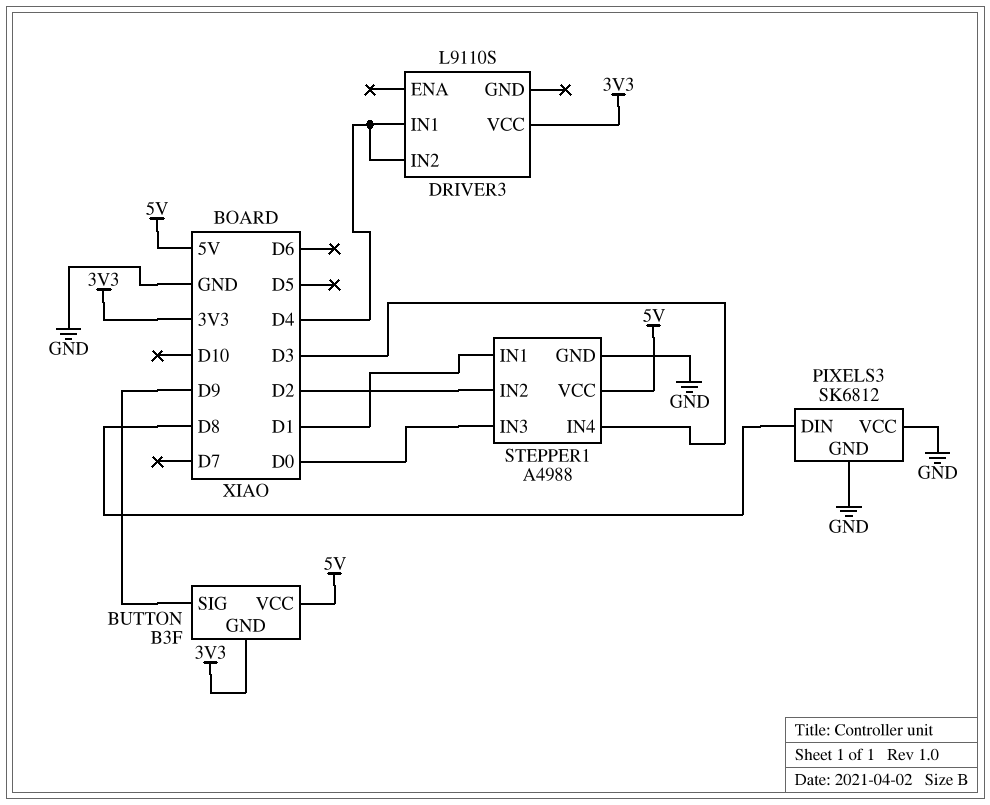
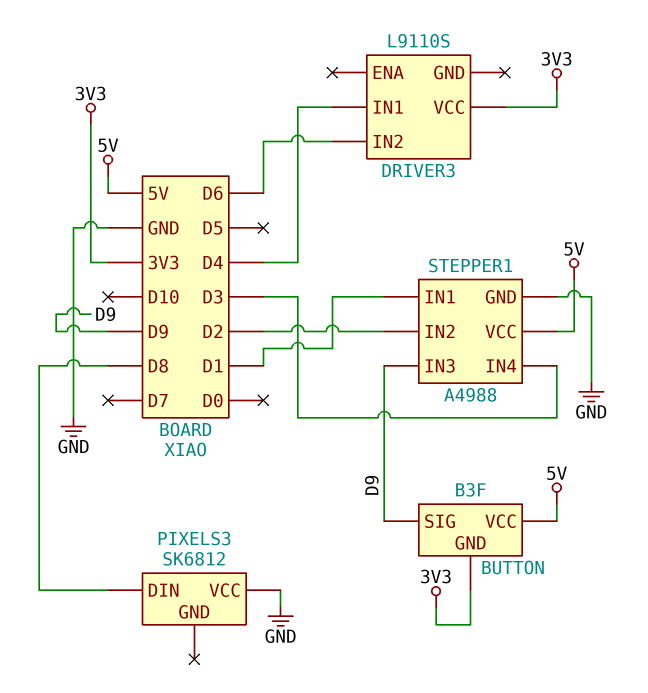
DRIVER3 pin IN2: D4 -> D6
PIXELS3 pin GND: GND -> none
STEPPER1 pin IN3: D0 -> D9

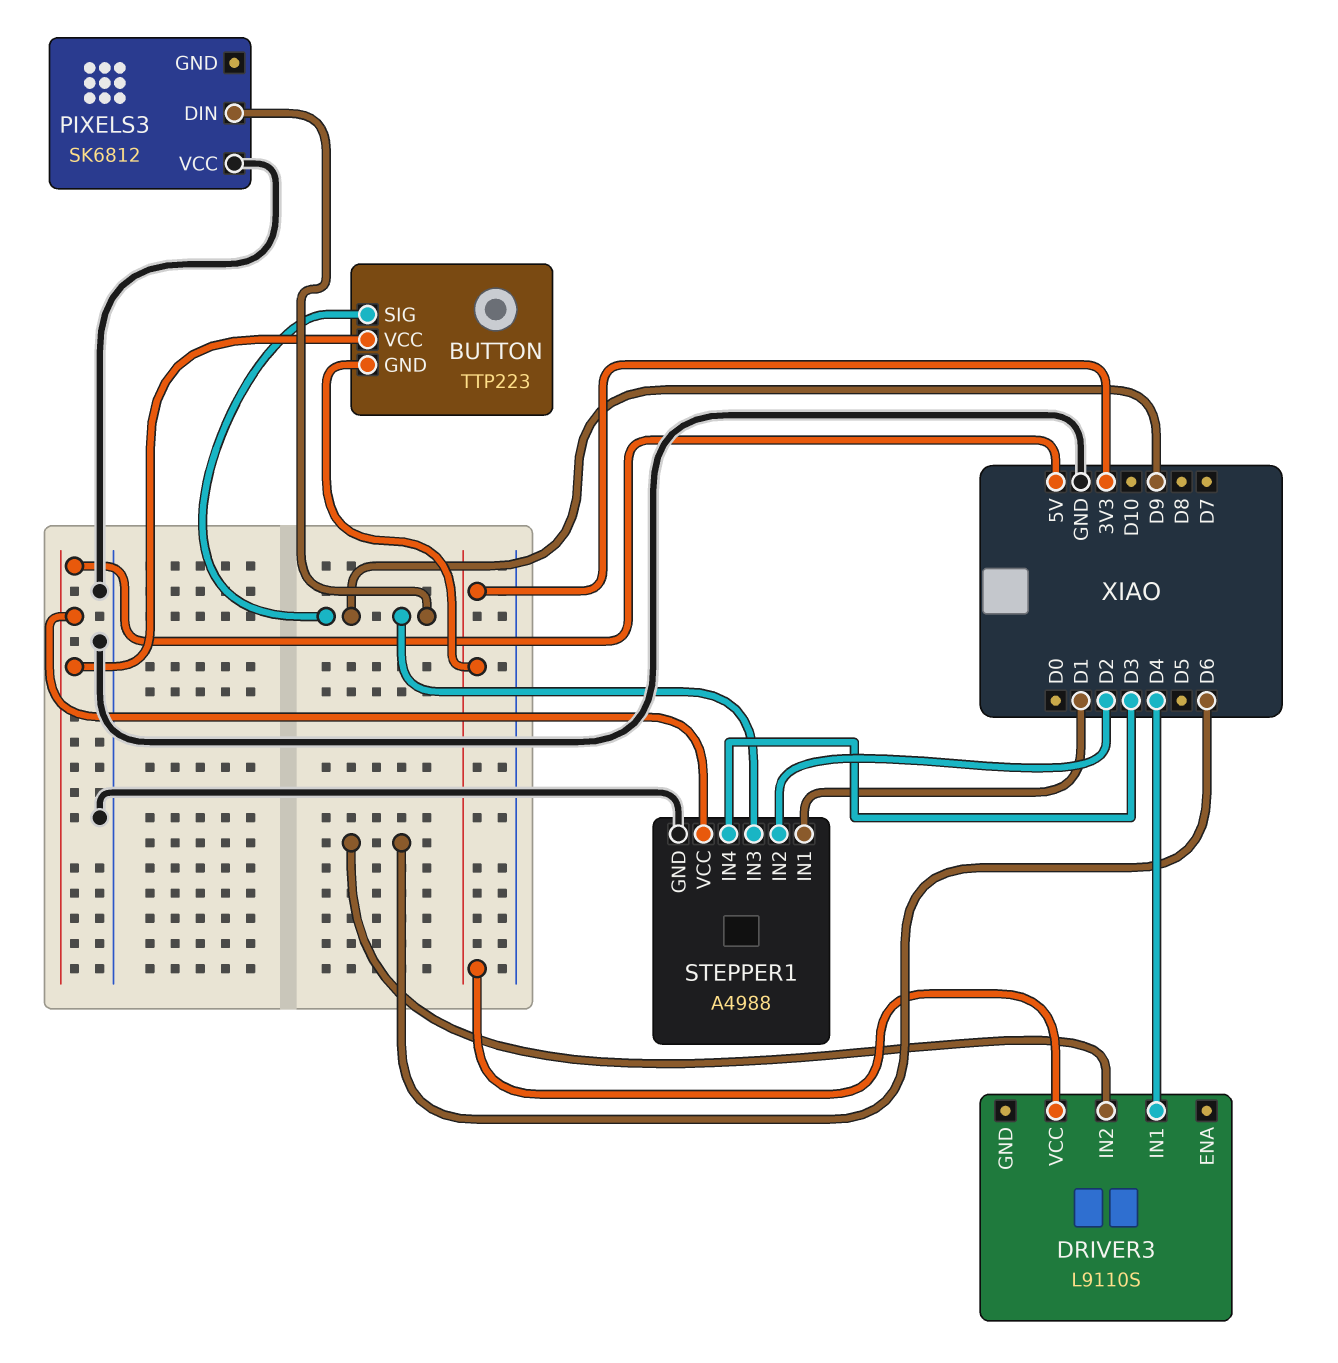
BUTTON: B3F -> TTP223
PIXELS3 pin DIN: D8 -> D9

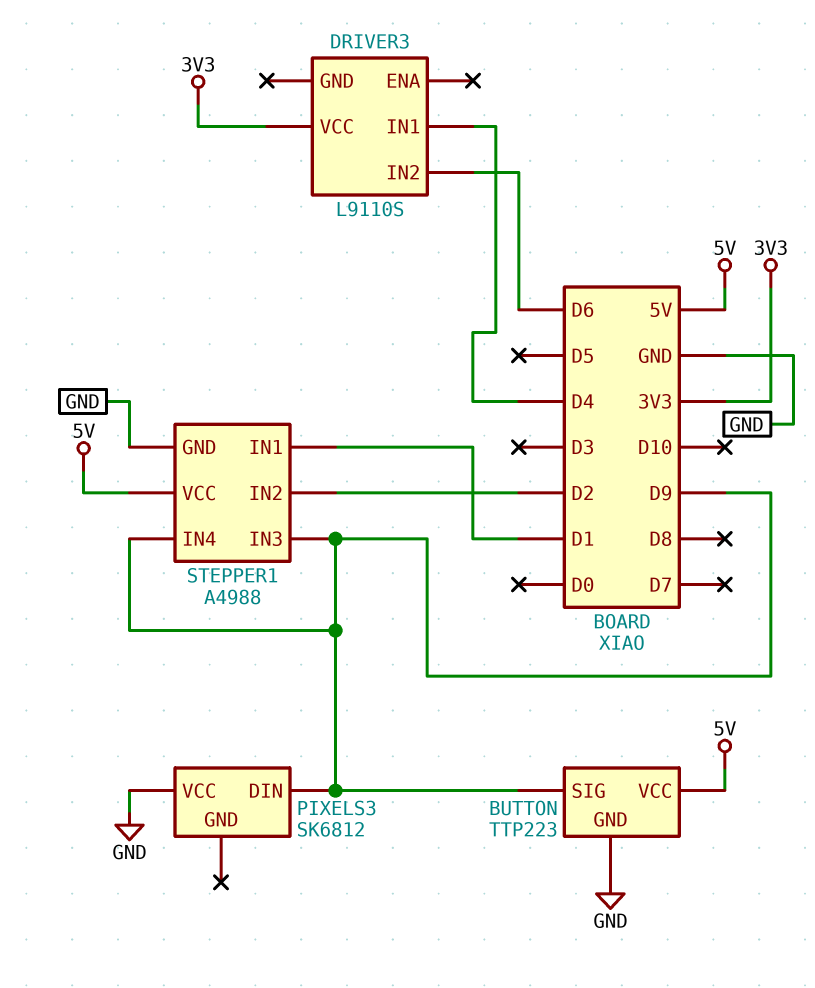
BUTTON pin GND: 3V3 -> GND
STEPPER1 pin IN4: D3 -> D9

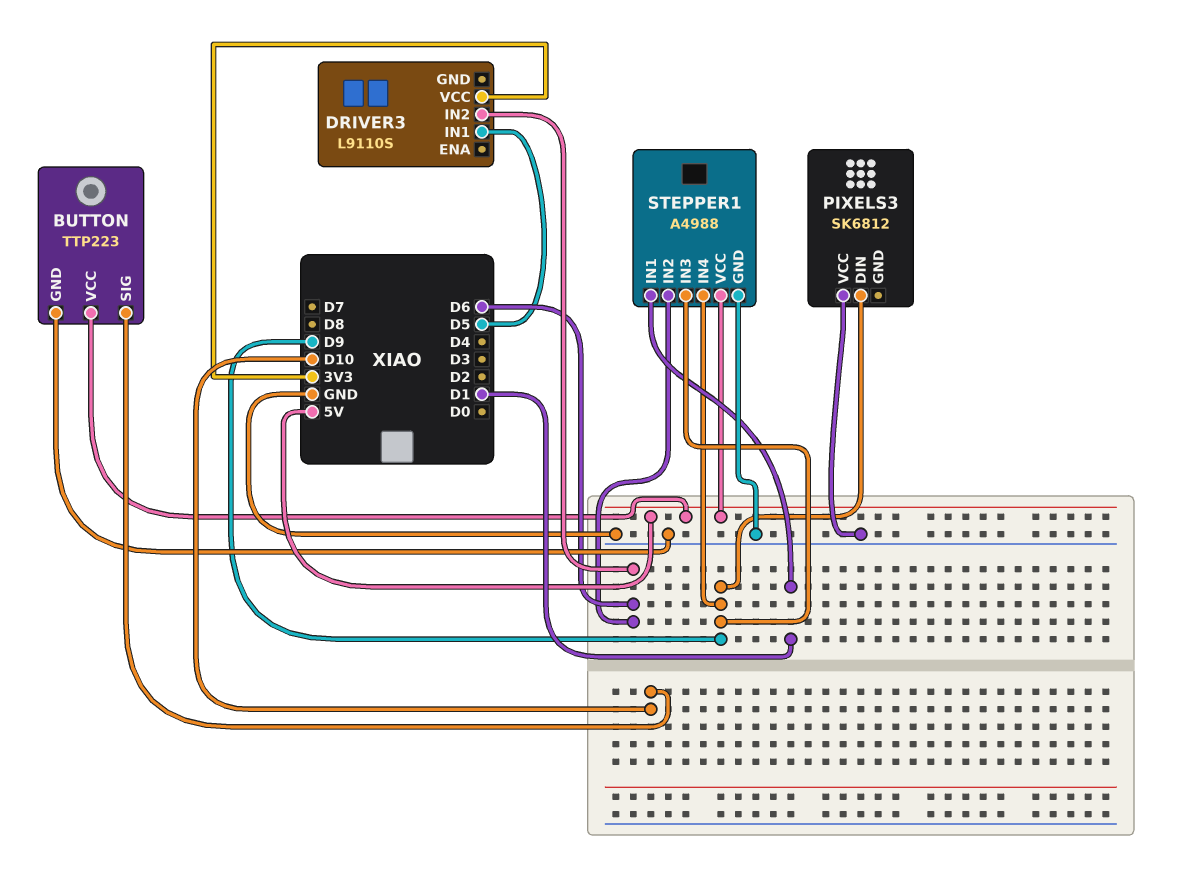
BUTTON pin SIG: D9 -> D10
DRIVER3 pin IN1: D4 -> D5
STEPPER1 pin IN2: D2 -> D6

